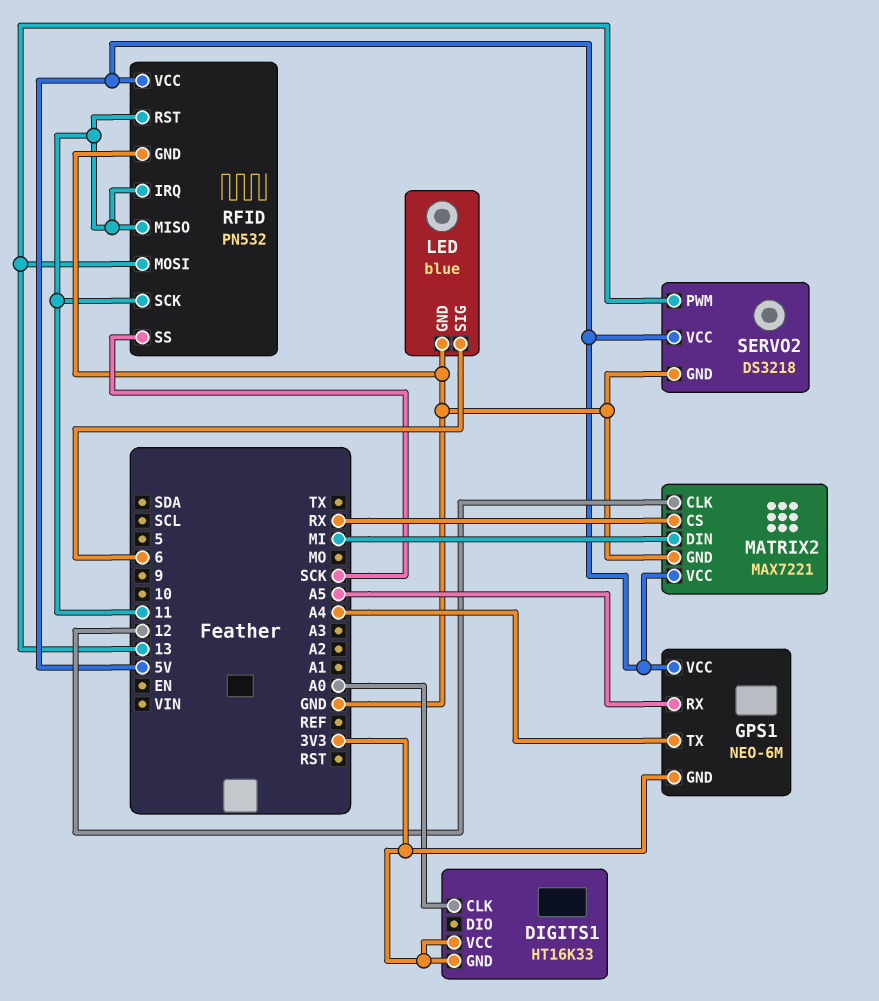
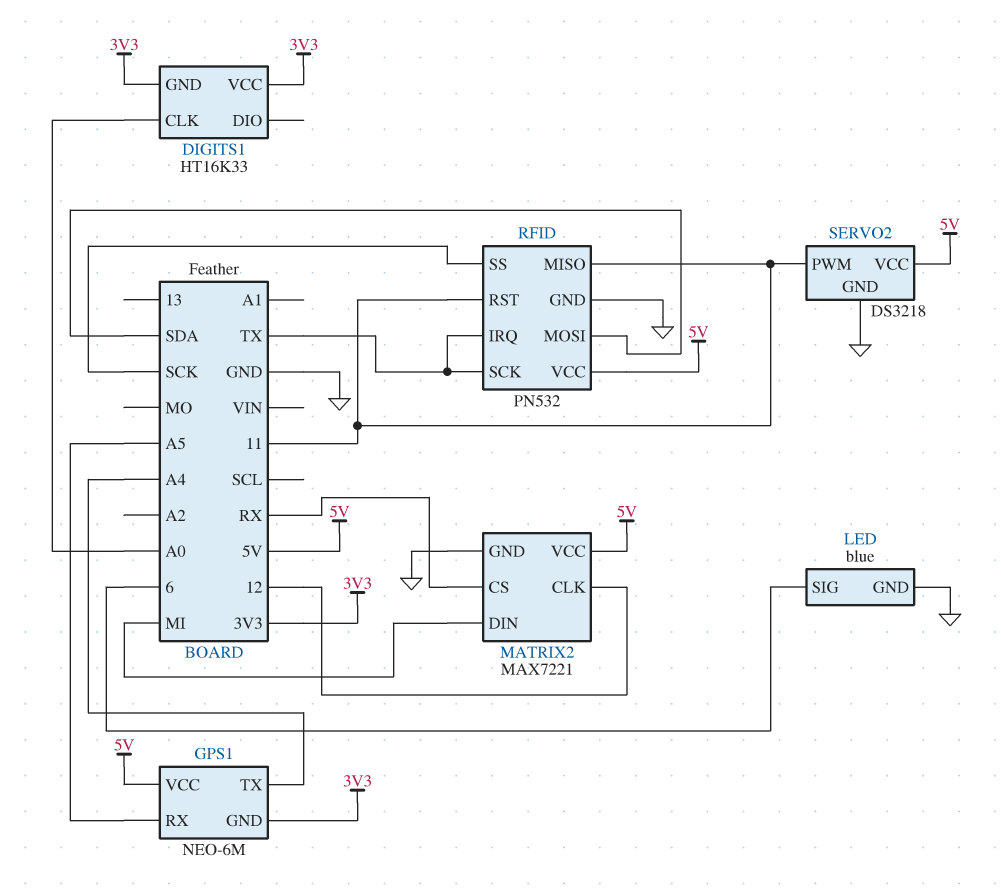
RFID pin IRQ: 11 -> TX
RFID pin MOSI: 13 -> SDA
RFID pin SCK: 11 -> TX
SERVO2 pin PWM: 13 -> 11

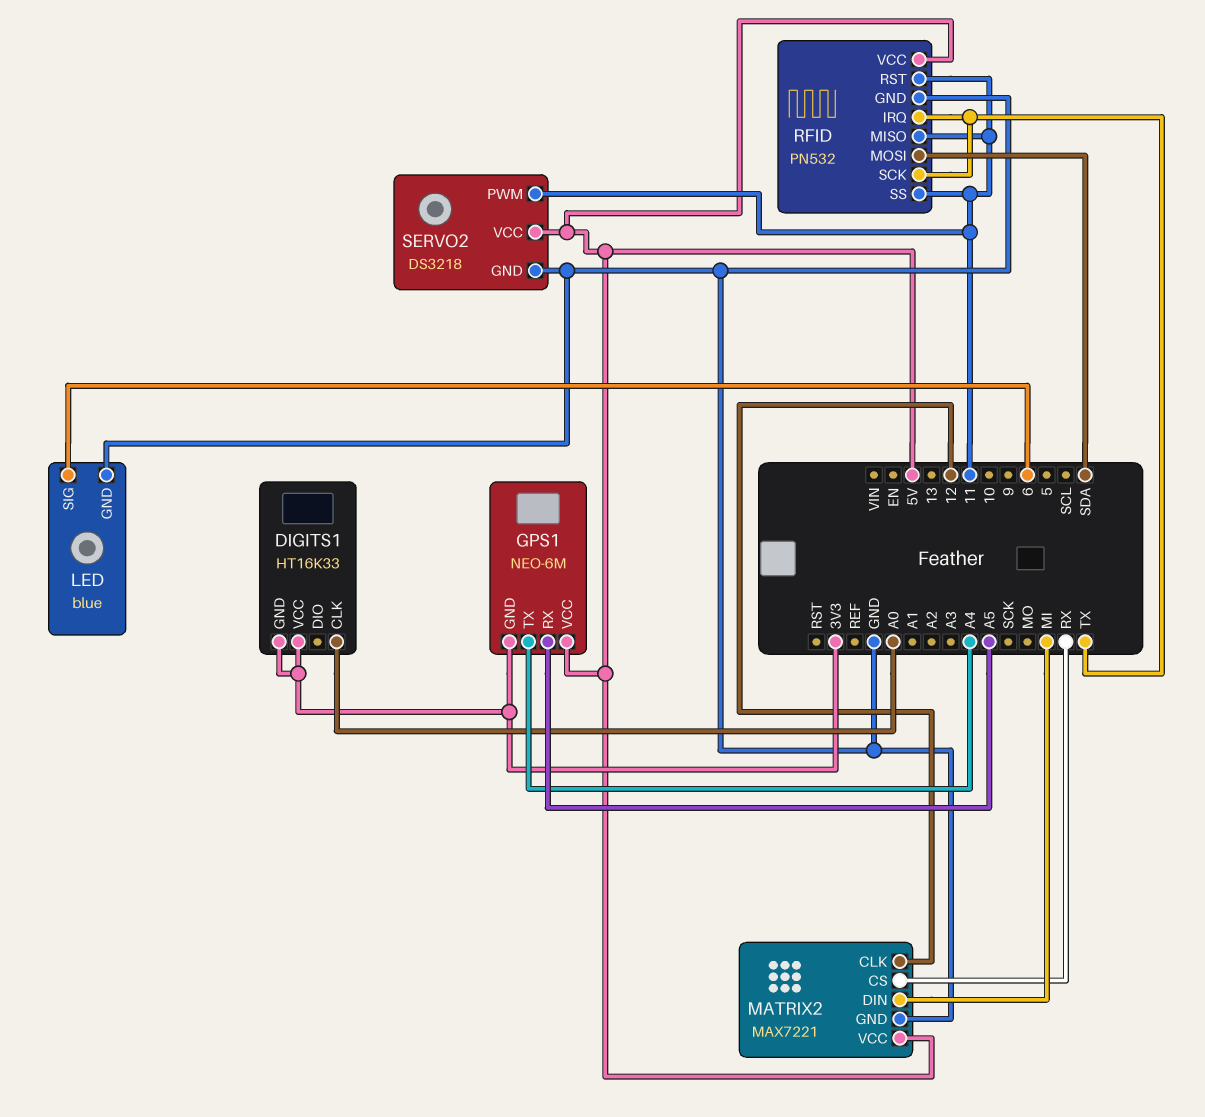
RFID pin SS: SCK -> 11

